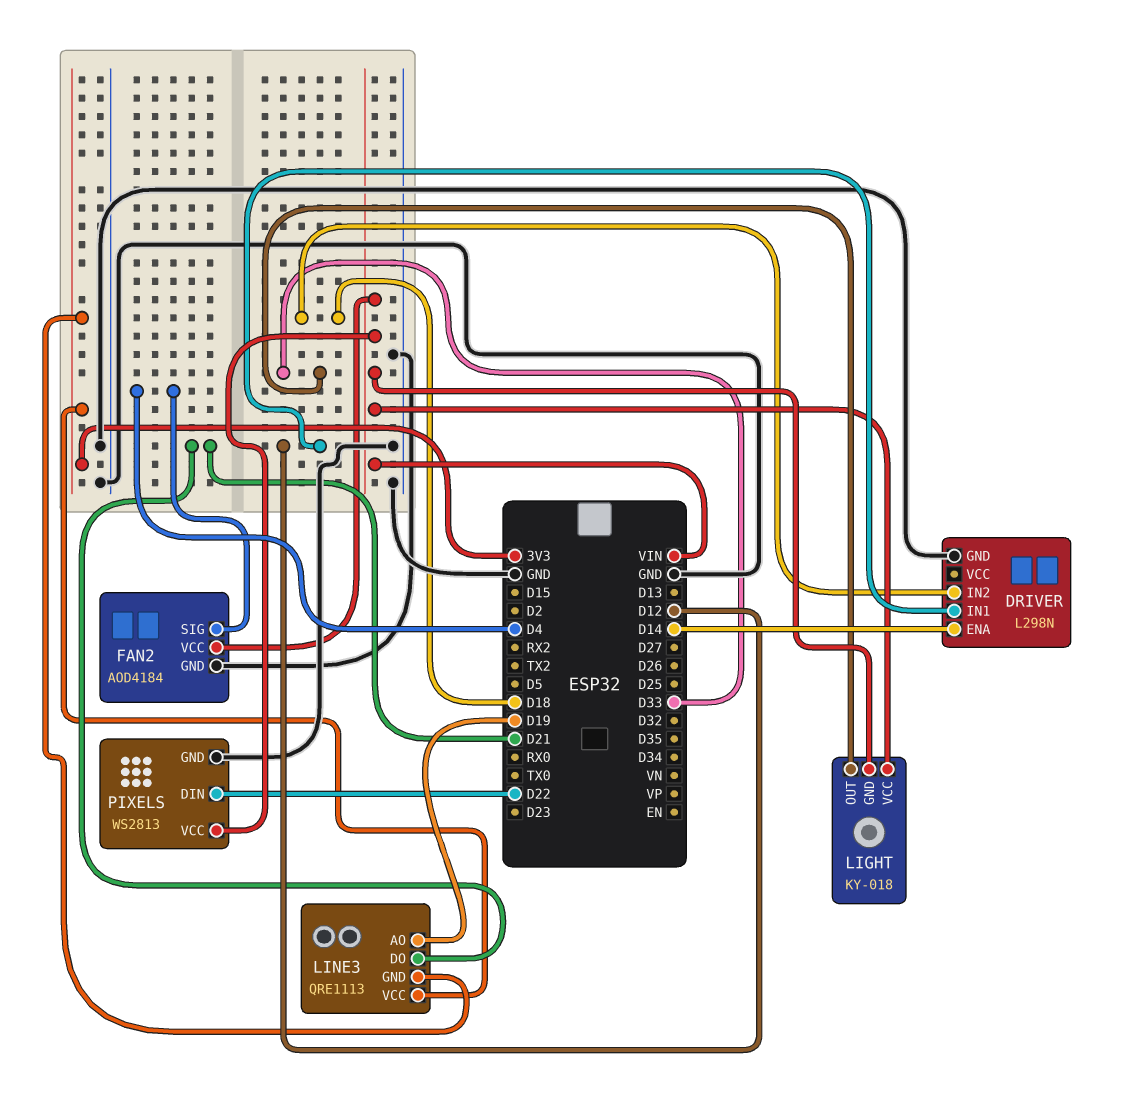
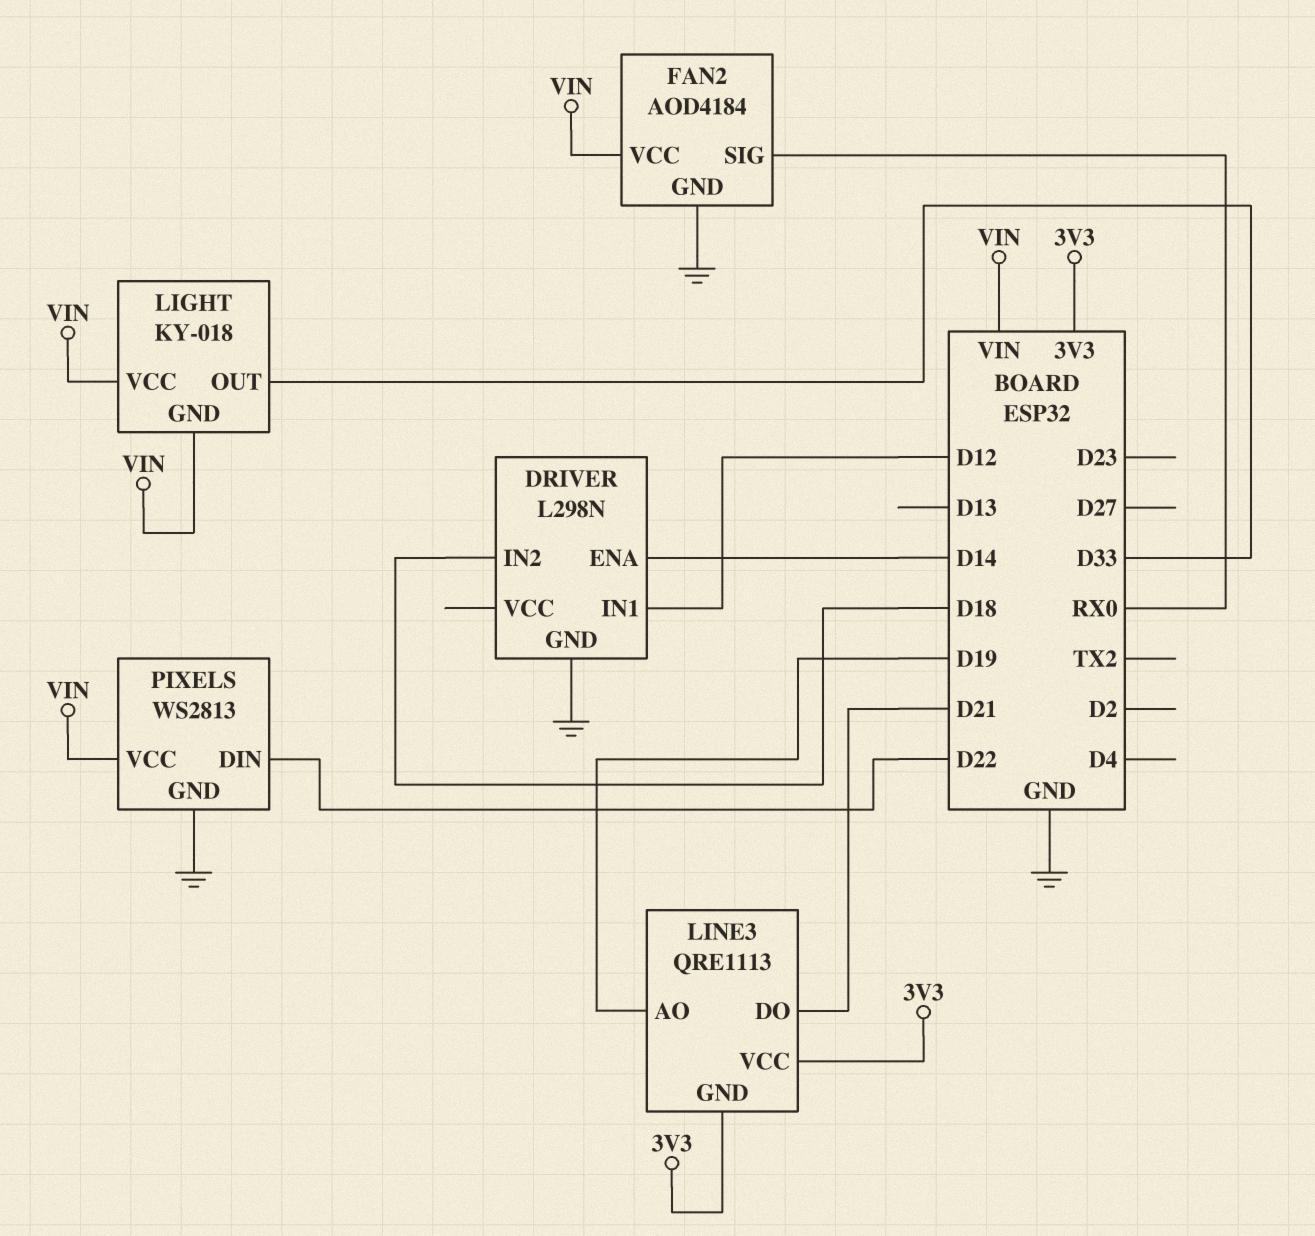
FAN2 pin SIG: D4 -> RX0

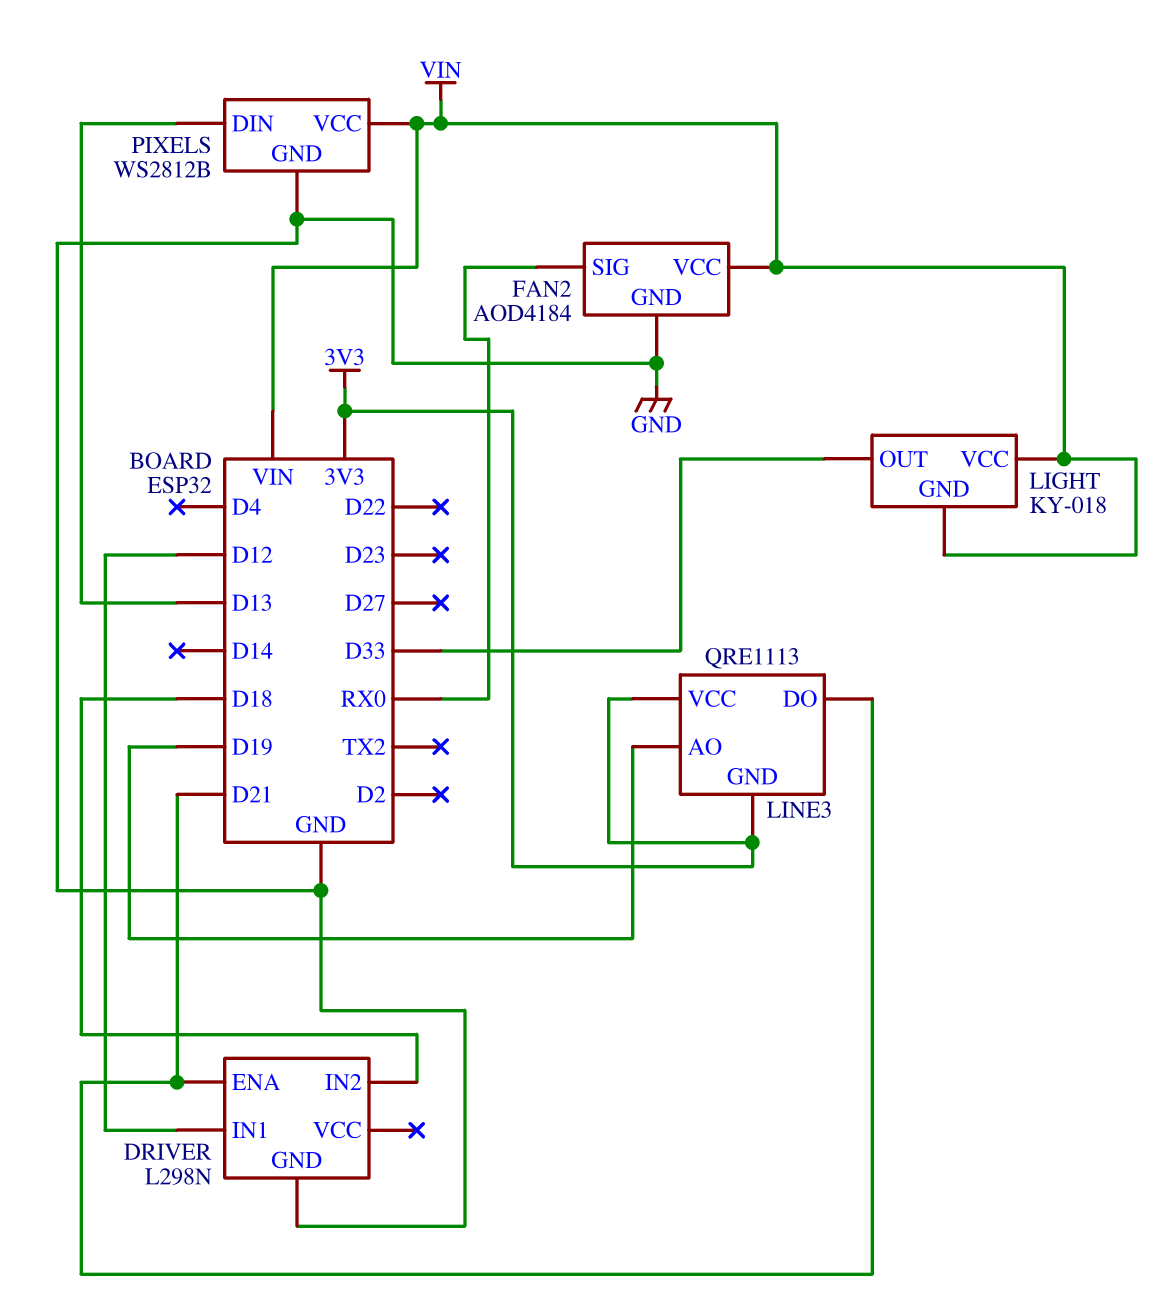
DRIVER pin ENA: D14 -> D21
PIXELS: WS2813 -> WS2812B
PIXELS pin DIN: D22 -> D13

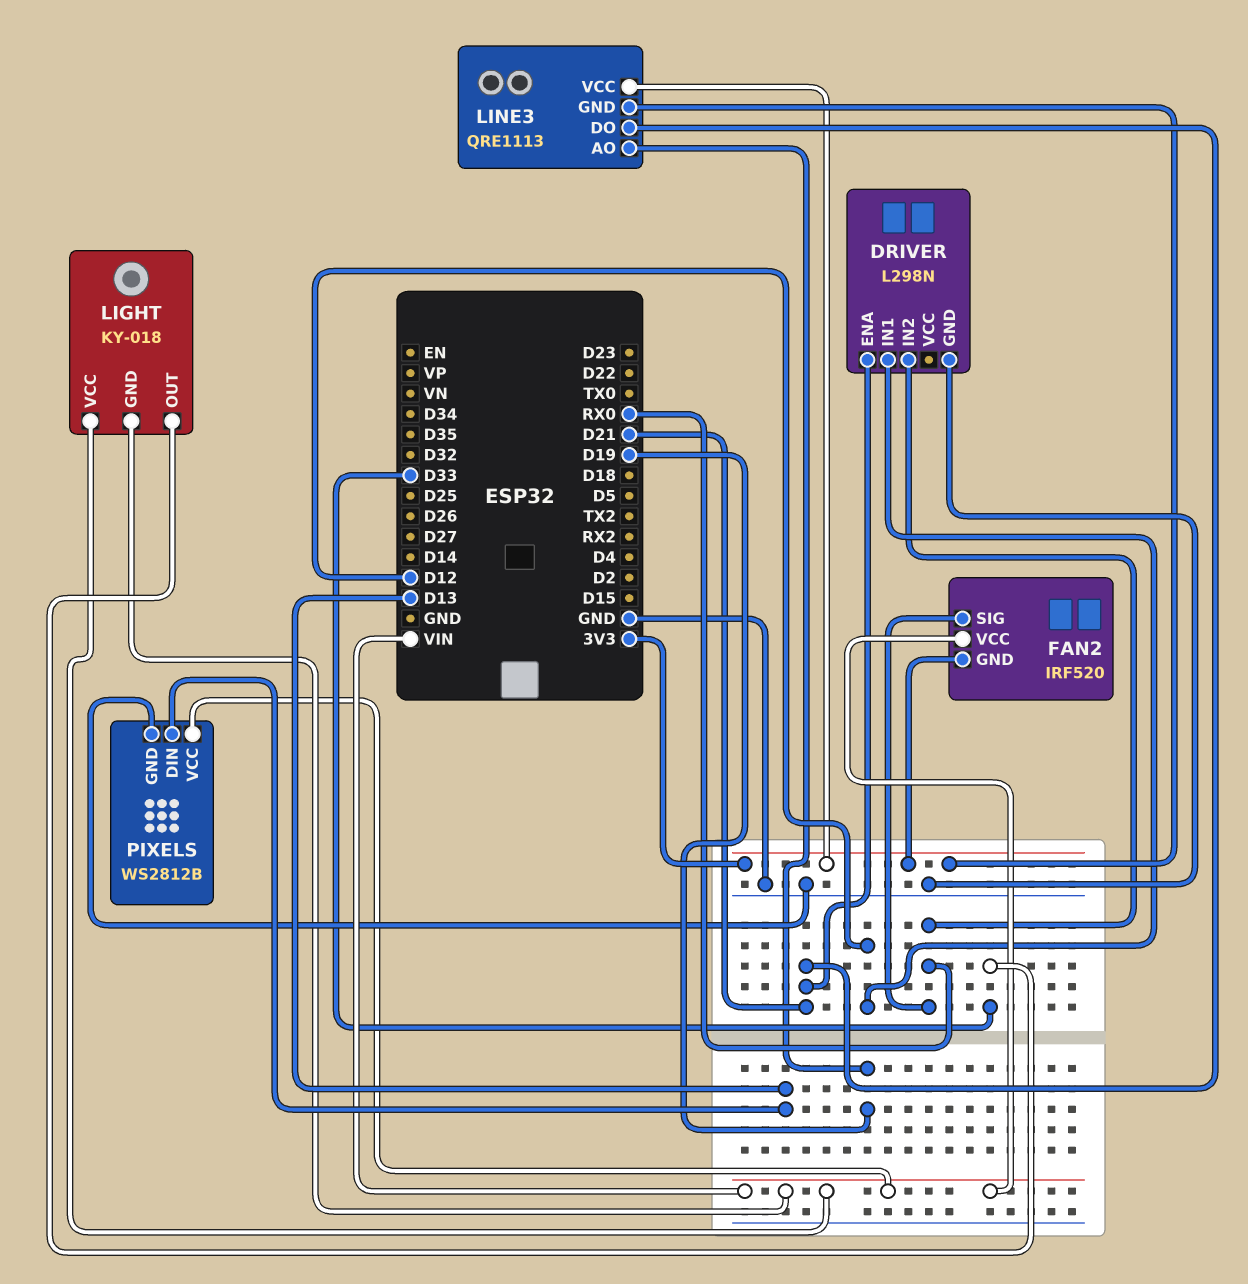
DRIVER pin IN2: D18 -> RX0
FAN2: AOD4184 -> IRF520
FAN2 pin GND: GND -> 3V3

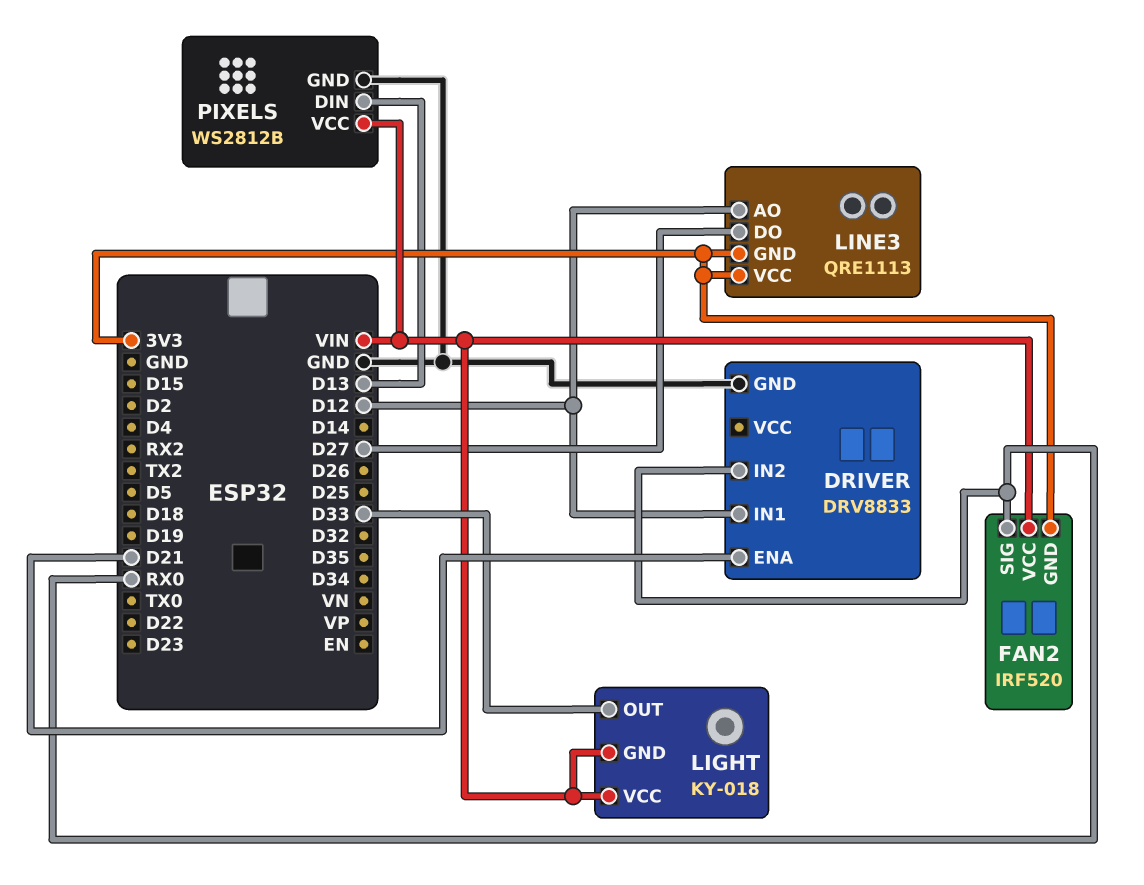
DRIVER: L298N -> DRV8833
LINE3 pin AO: D19 -> D12
LINE3 pin DO: D21 -> D27

